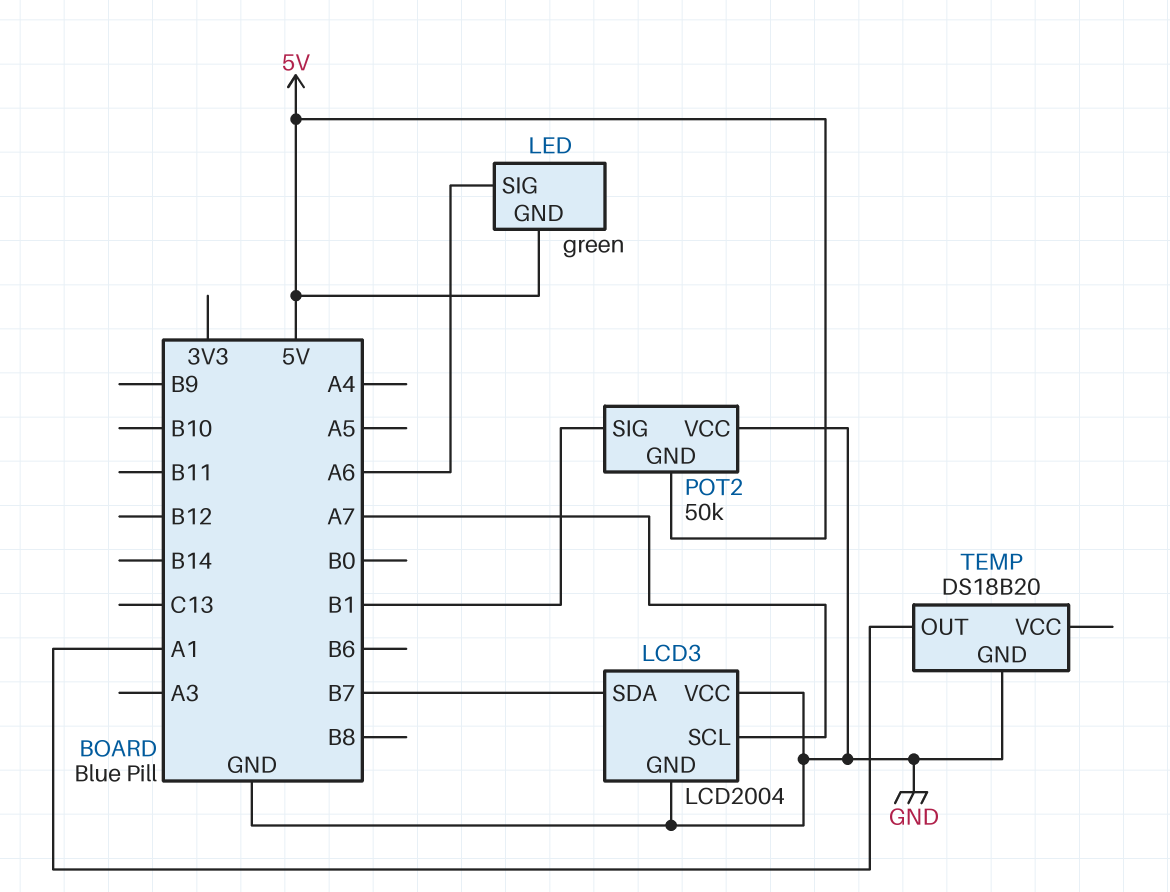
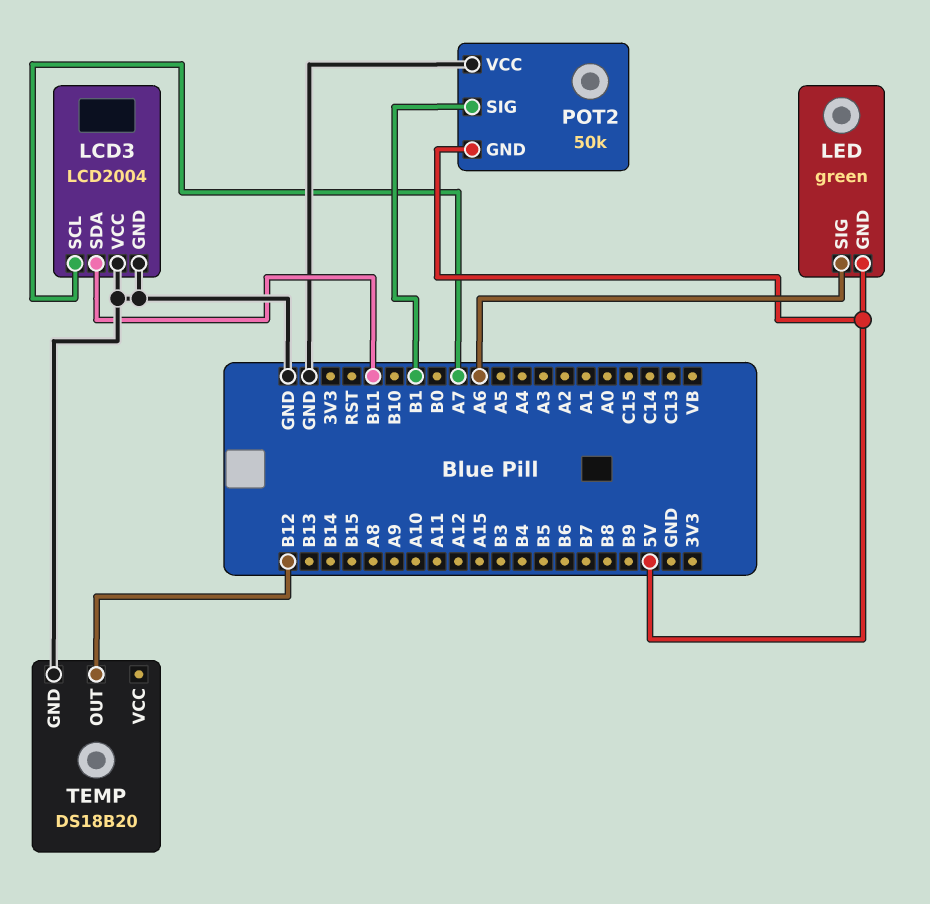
LCD3 pin SDA: B7 -> B11
TEMP pin OUT: A1 -> B12

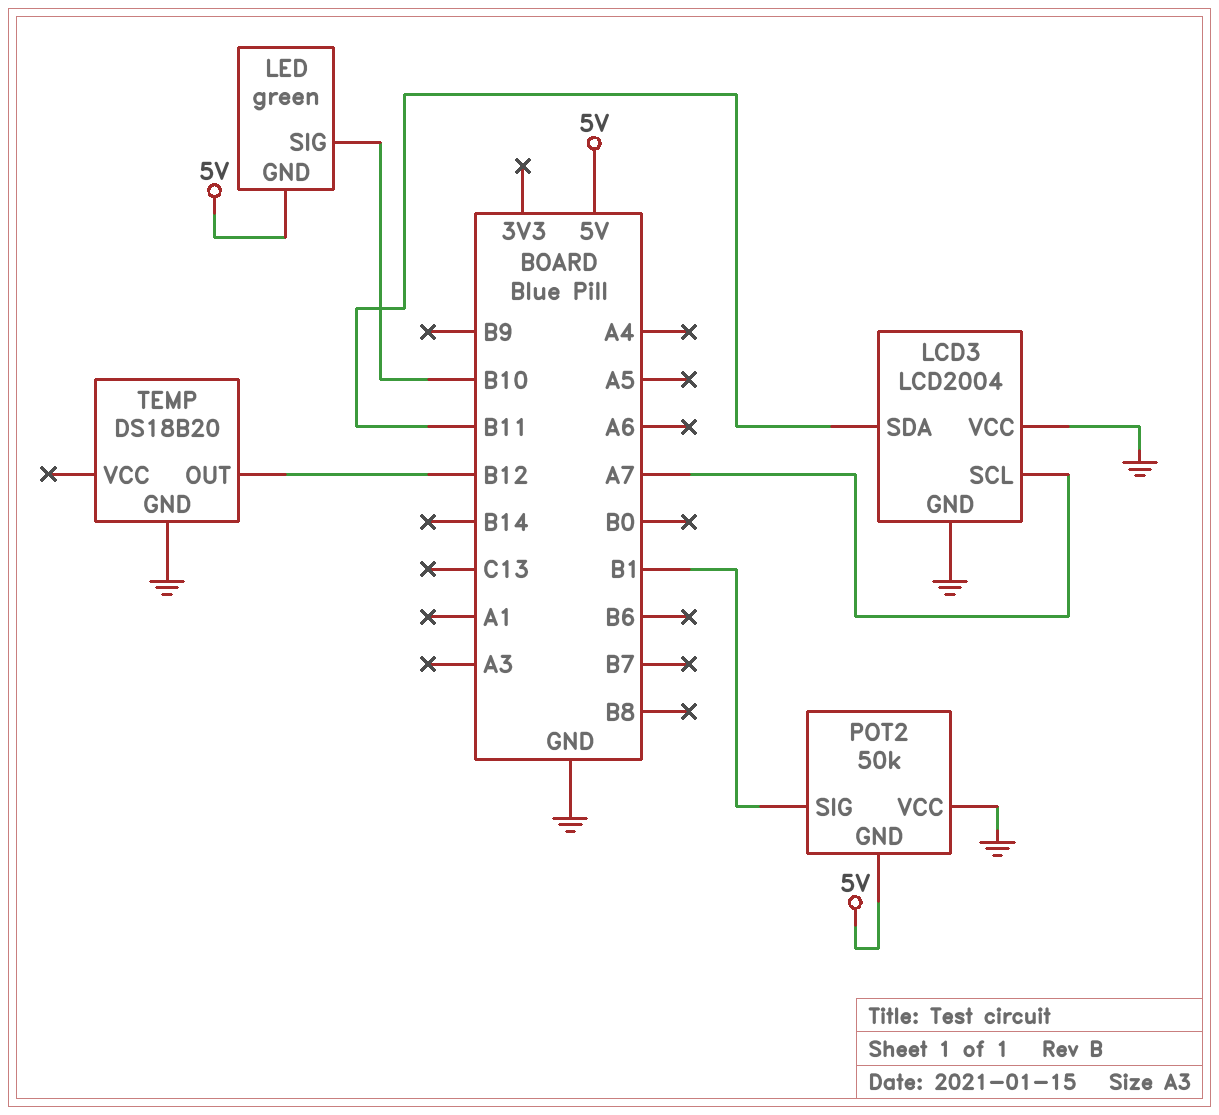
LED pin SIG: A6 -> B10

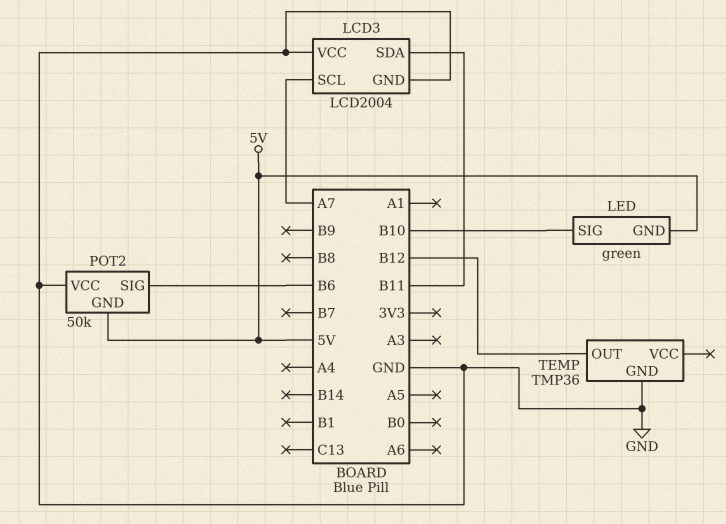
POT2 pin SIG: B1 -> B6
TEMP: DS18B20 -> TMP36

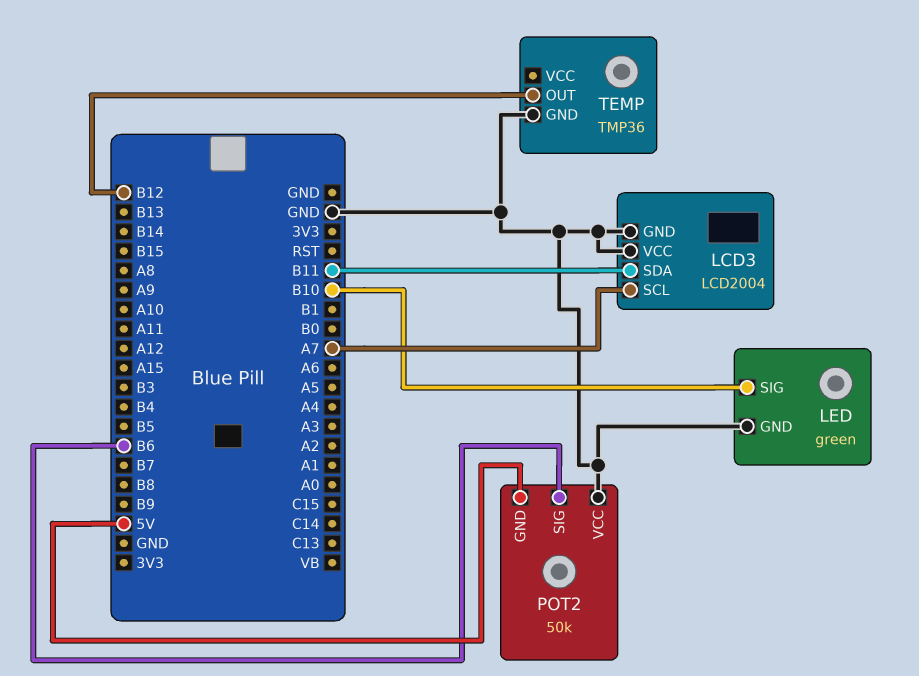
LED pin GND: 5V -> GND

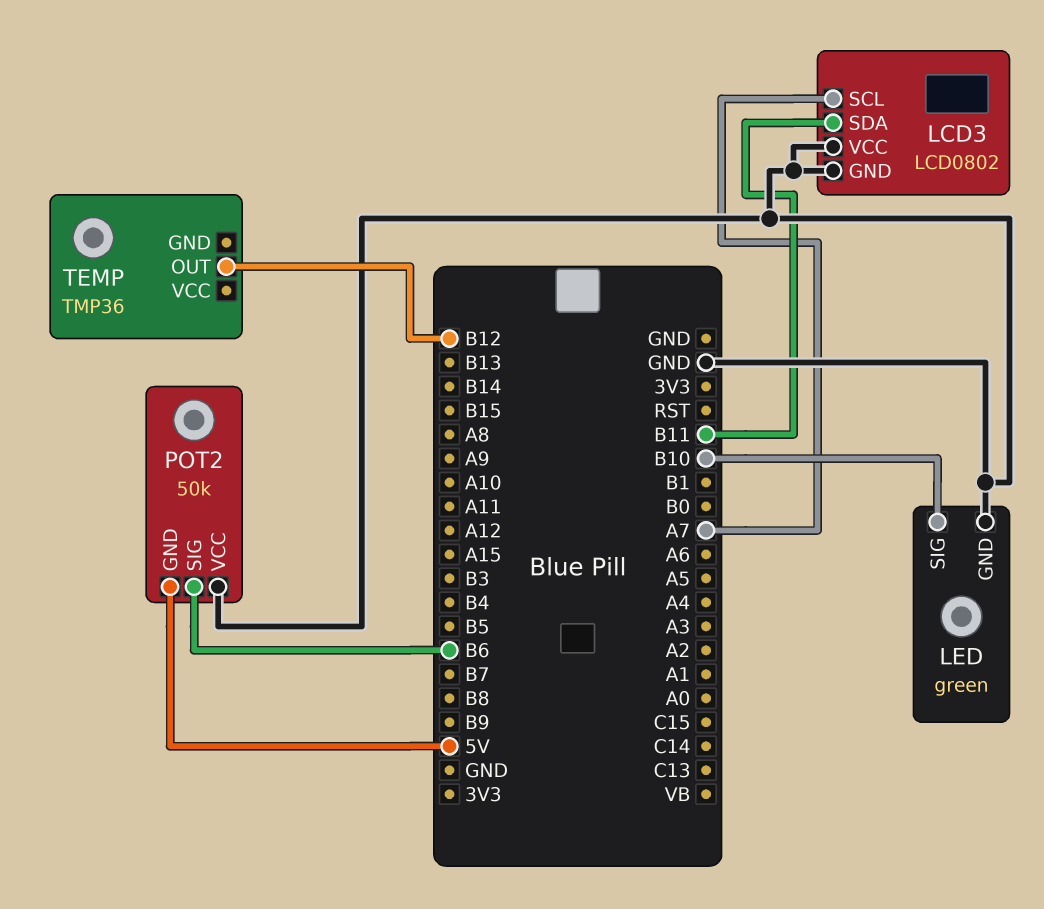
LCD3: LCD2004 -> LCD0802
TEMP pin GND: GND -> none

